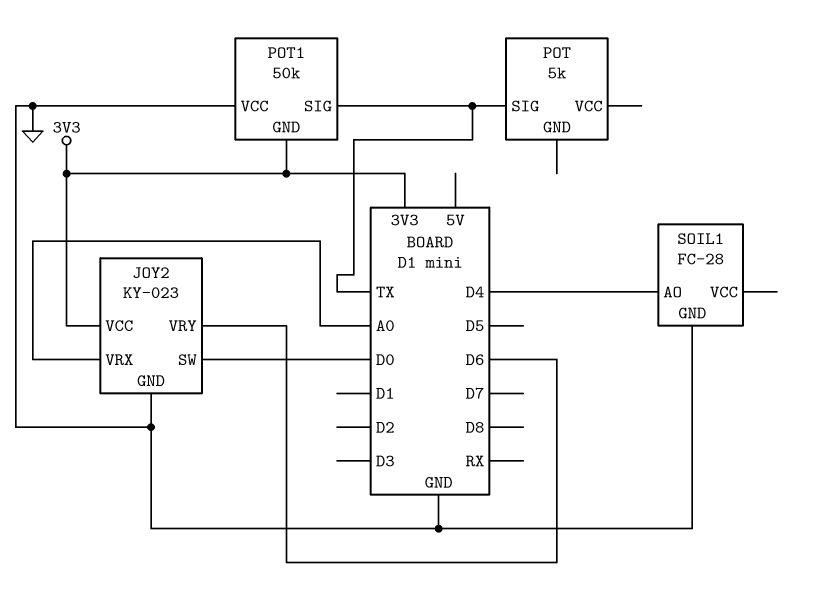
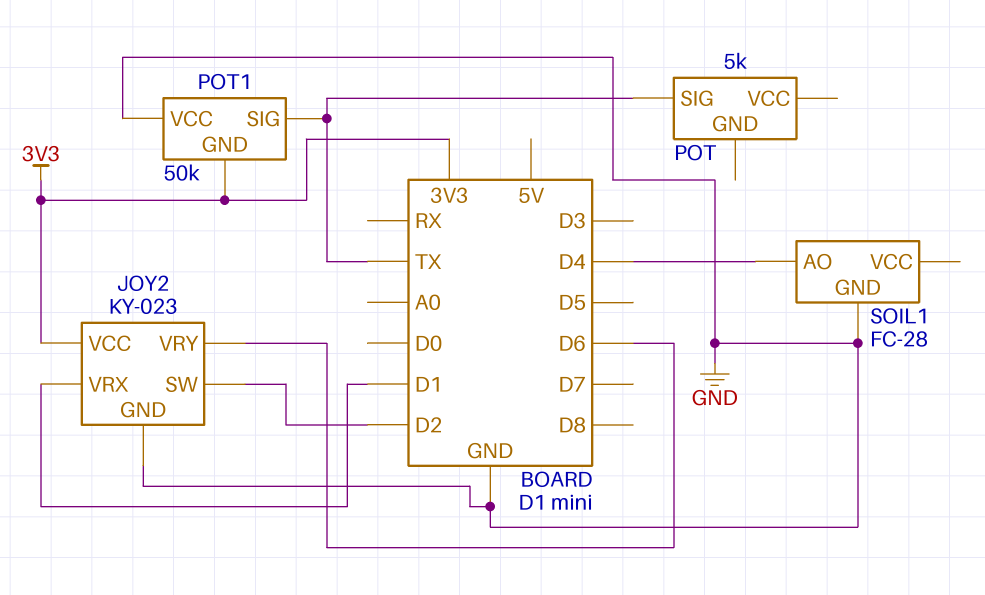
JOY2 pin SW: D0 -> D2
JOY2 pin VRX: A0 -> D1

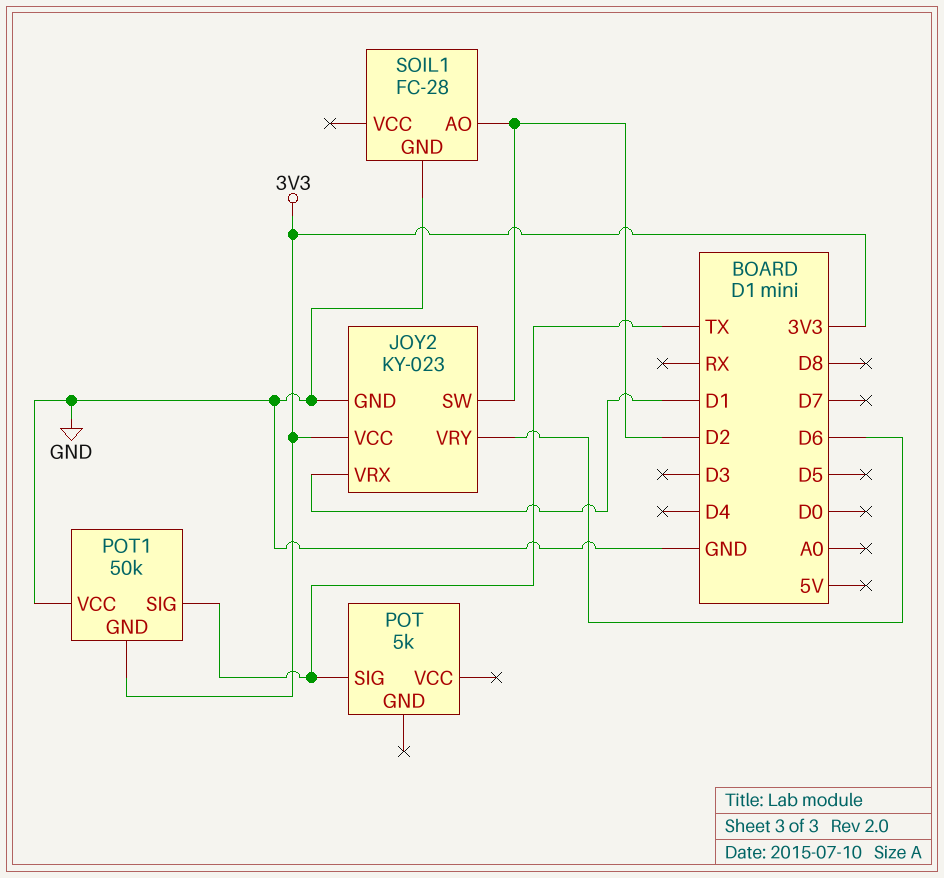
SOIL1 pin AO: D4 -> D2

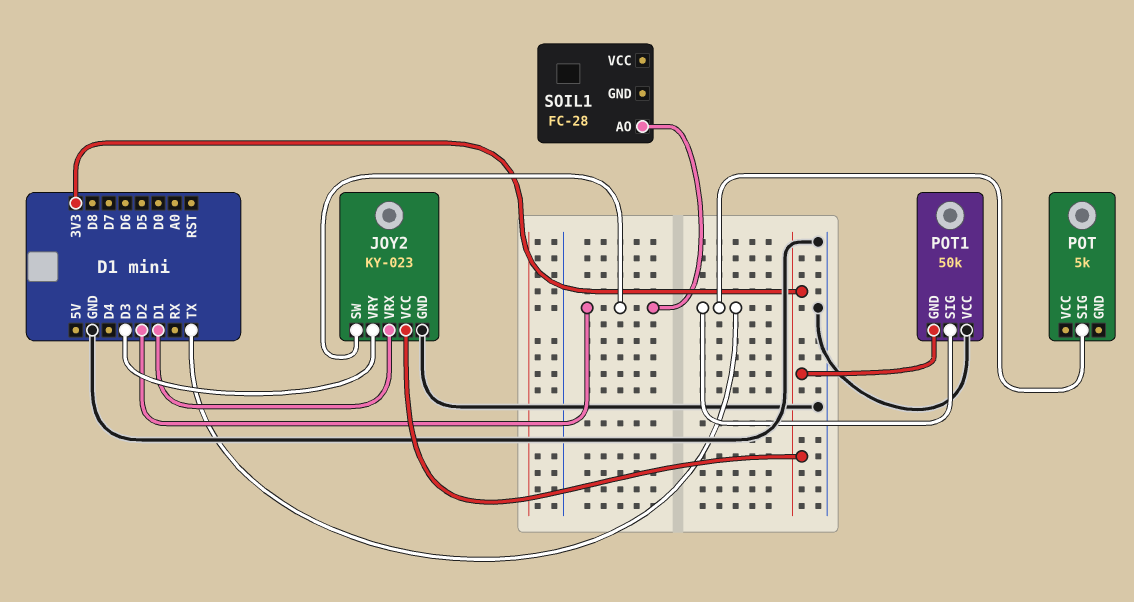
JOY2 pin VRY: D6 -> D3
SOIL1 pin GND: GND -> none

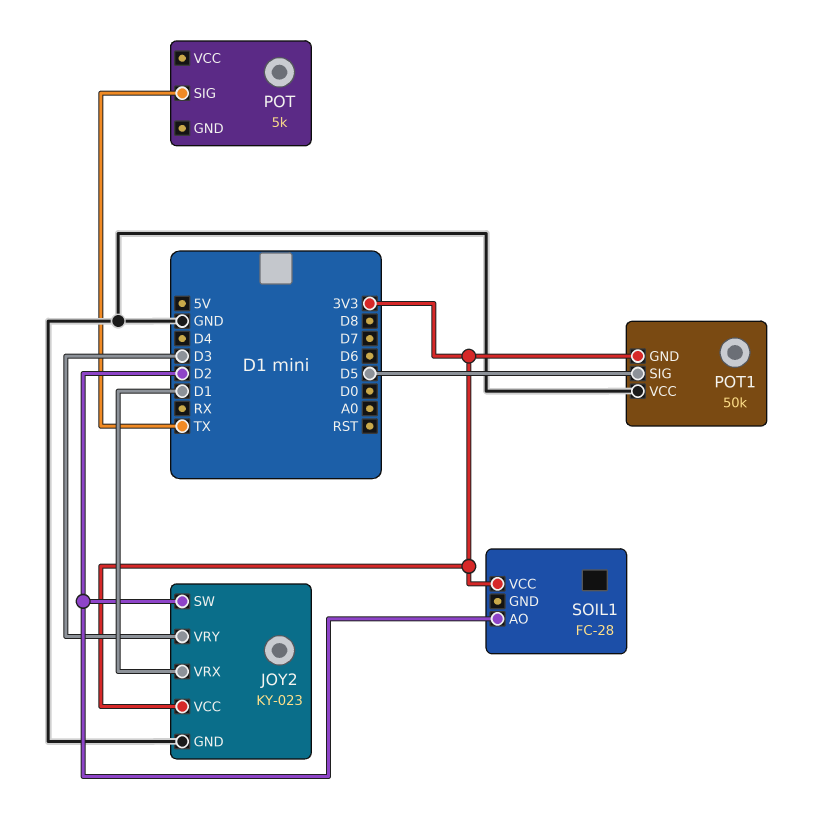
POT1 pin SIG: TX -> D5
SOIL1 pin VCC: none -> 3V3

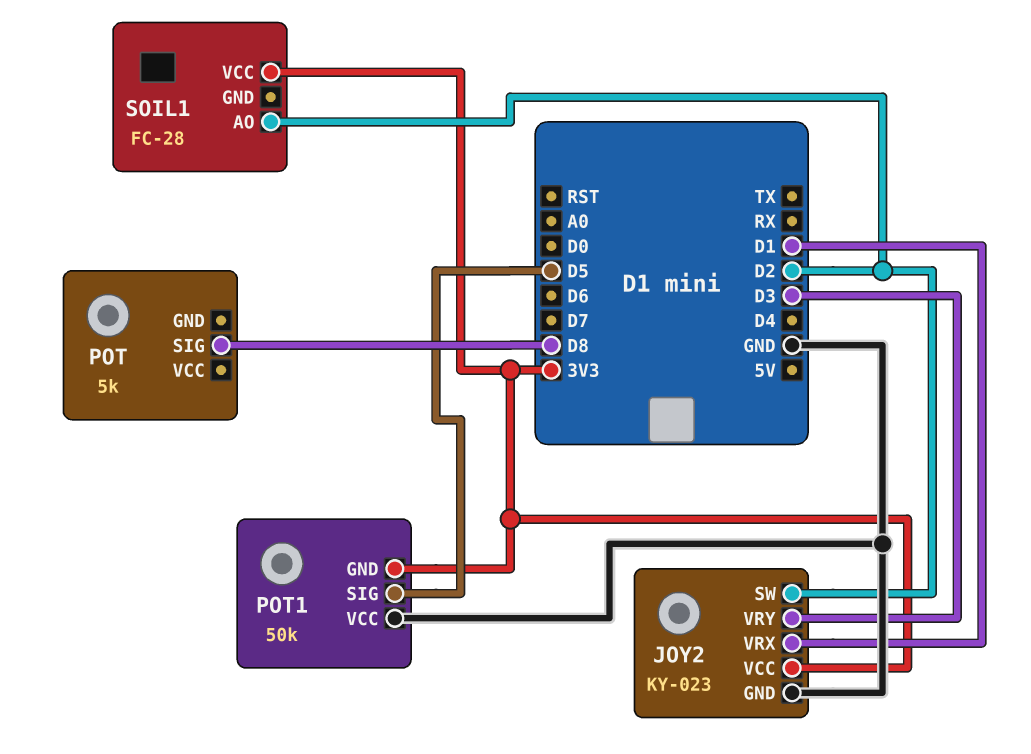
POT pin SIG: TX -> D8

